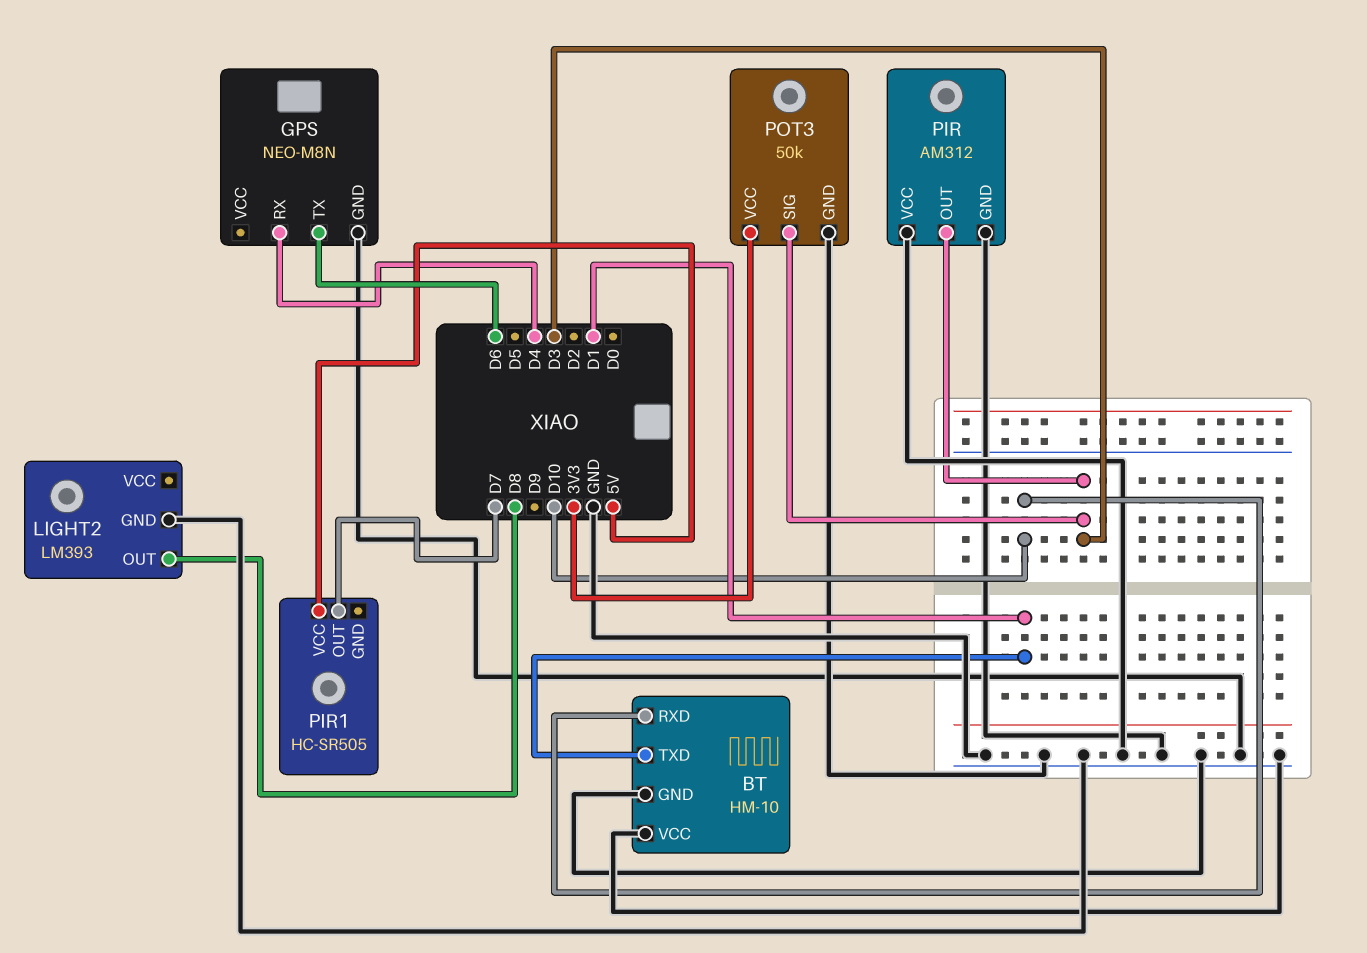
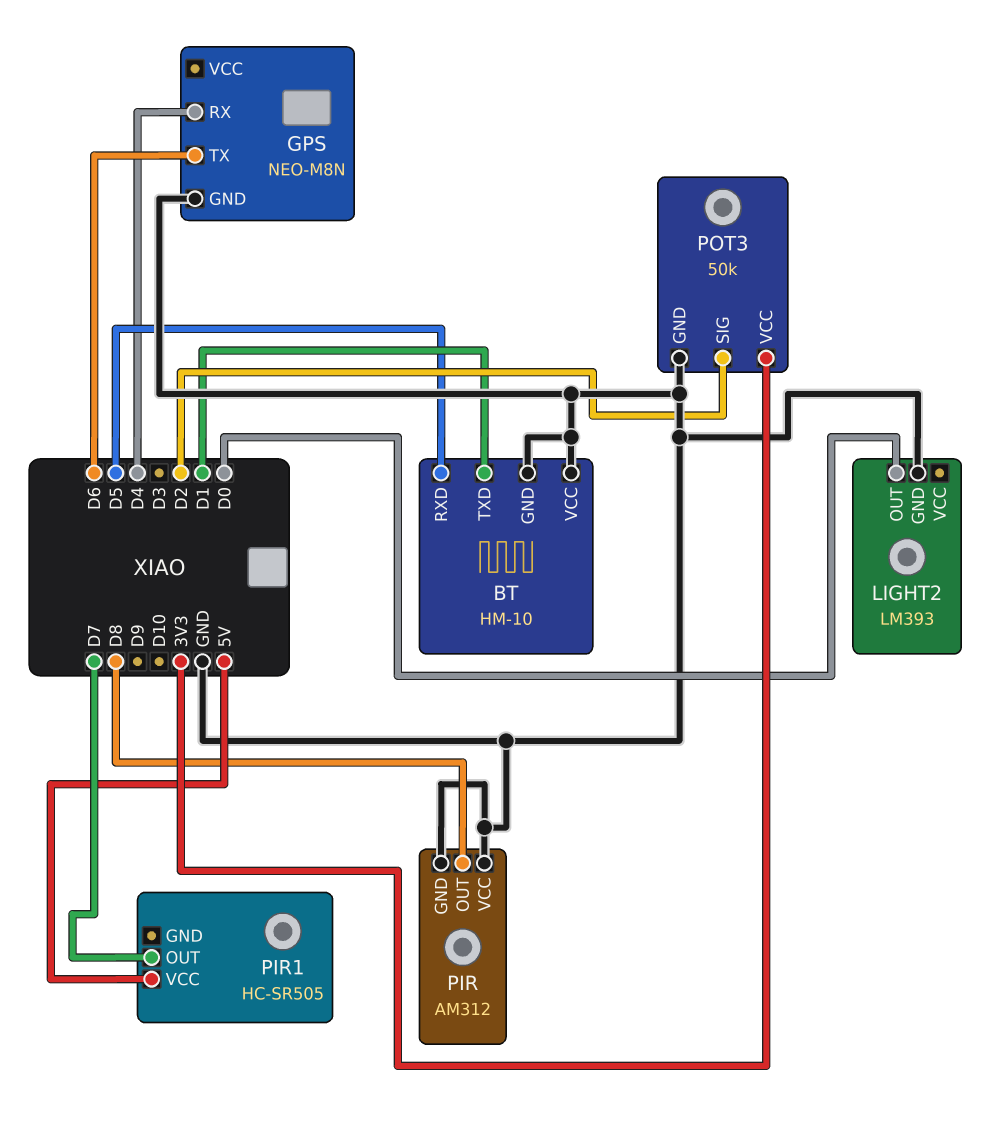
BT pin RXD: D10 -> D5
LIGHT2 pin OUT: D8 -> D0
PIR pin OUT: D3 -> D8
POT3 pin SIG: D3 -> D2

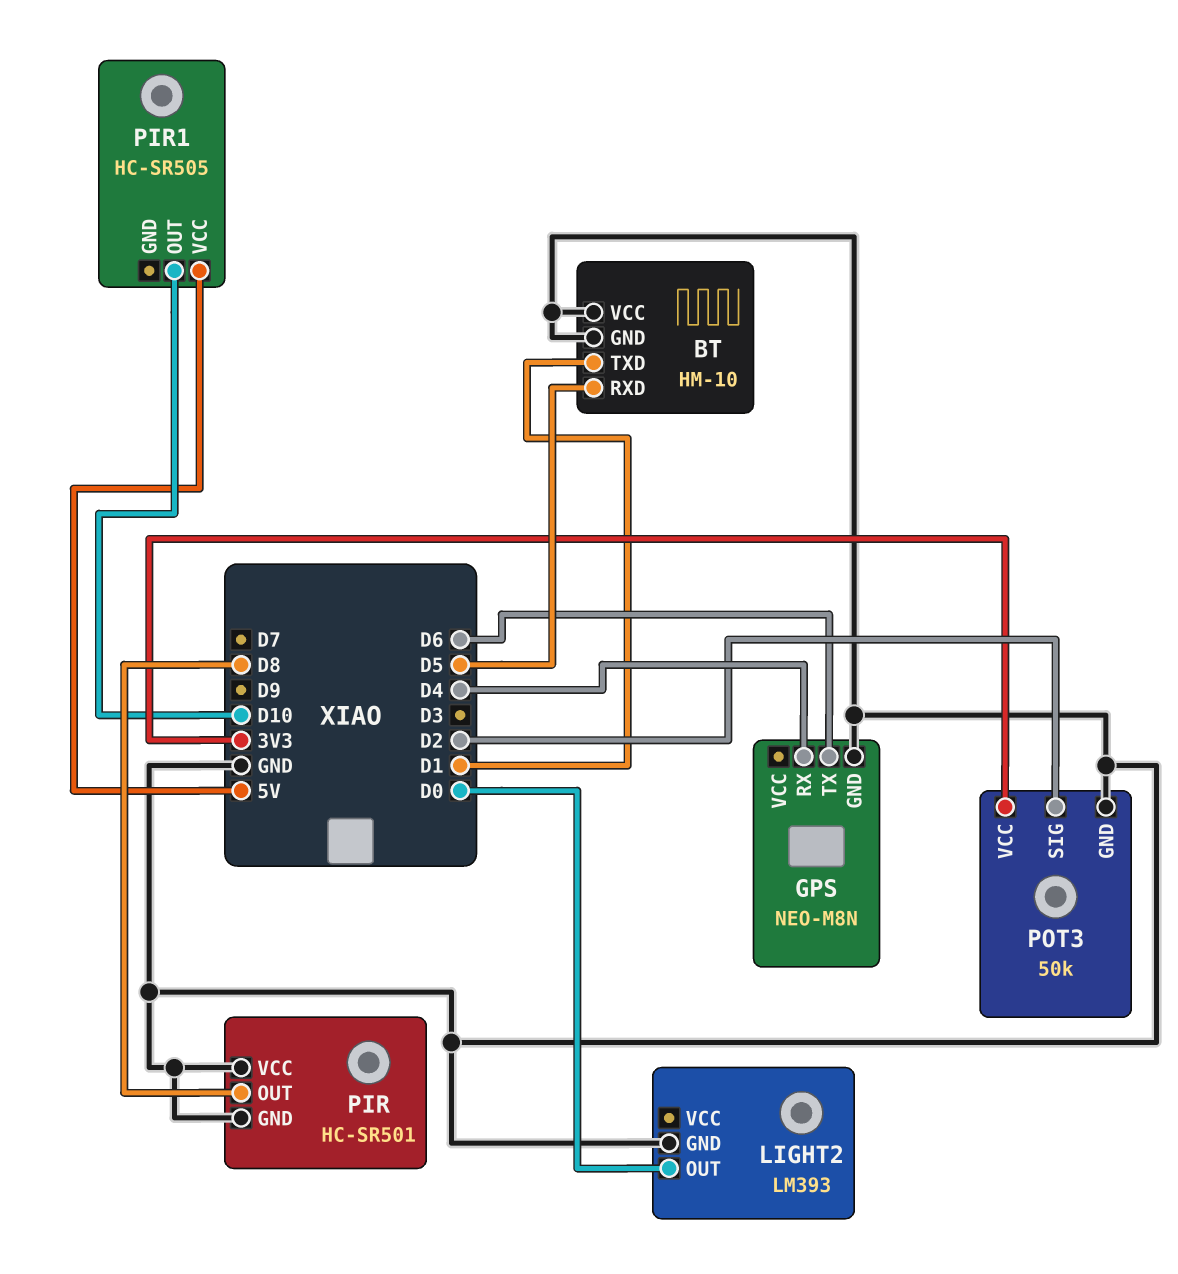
PIR: AM312 -> HC-SR501
PIR1 pin OUT: D7 -> D10

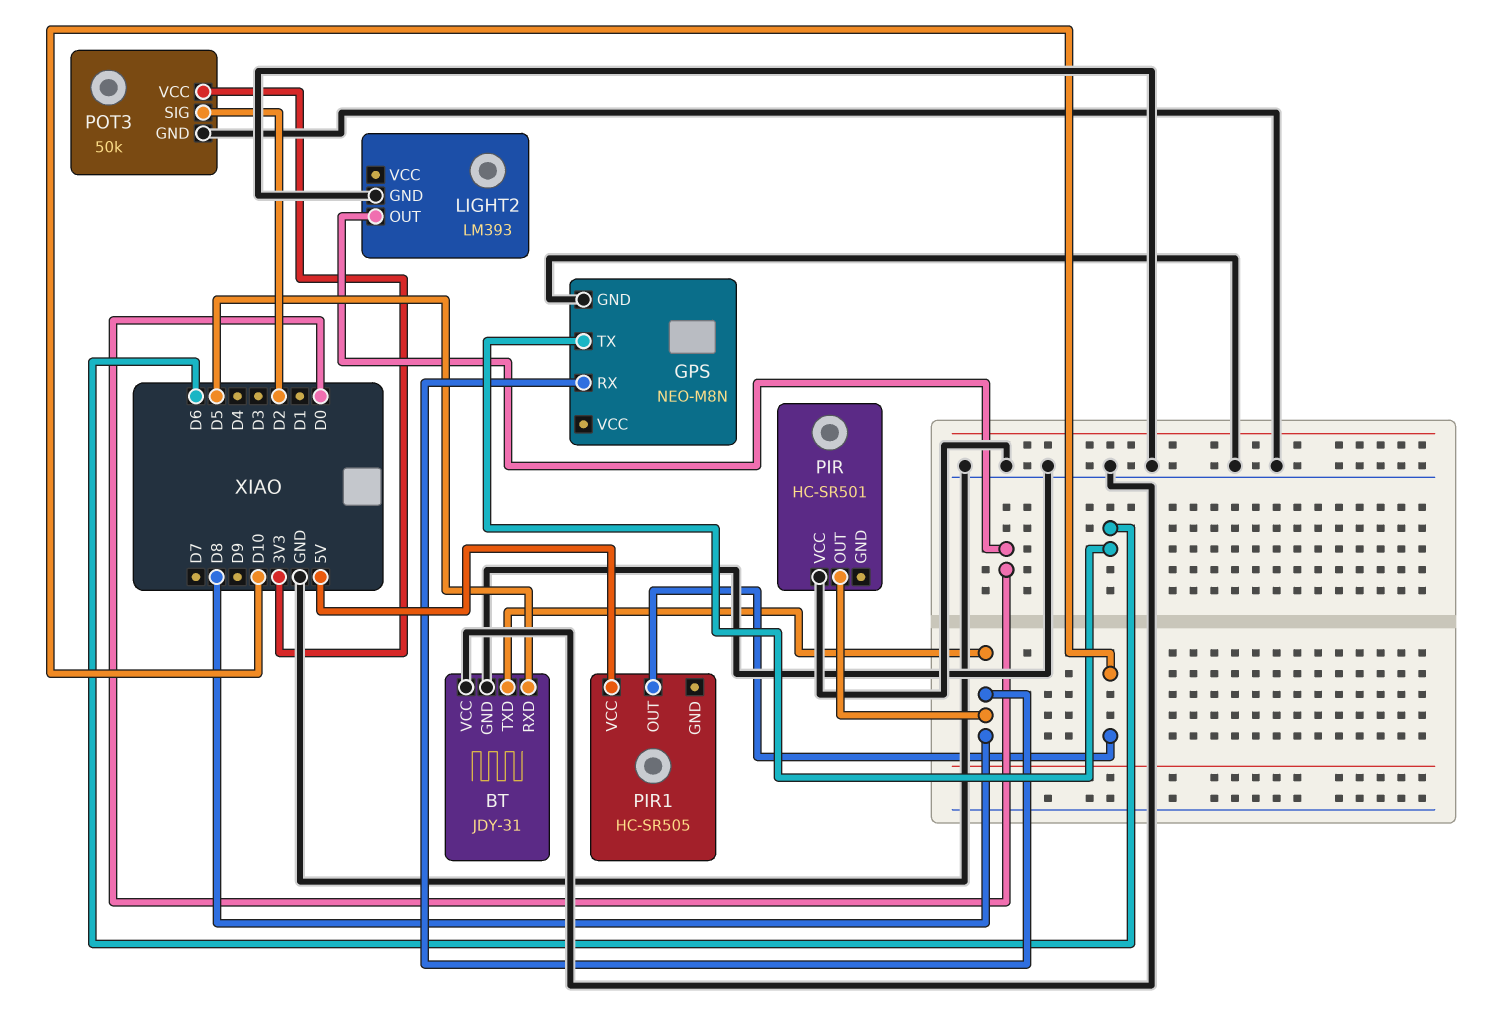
BT: HM-10 -> JDY-31
BT pin TXD: D1 -> D8
GPS pin RX: D4 -> D8
PIR pin GND: GND -> none

